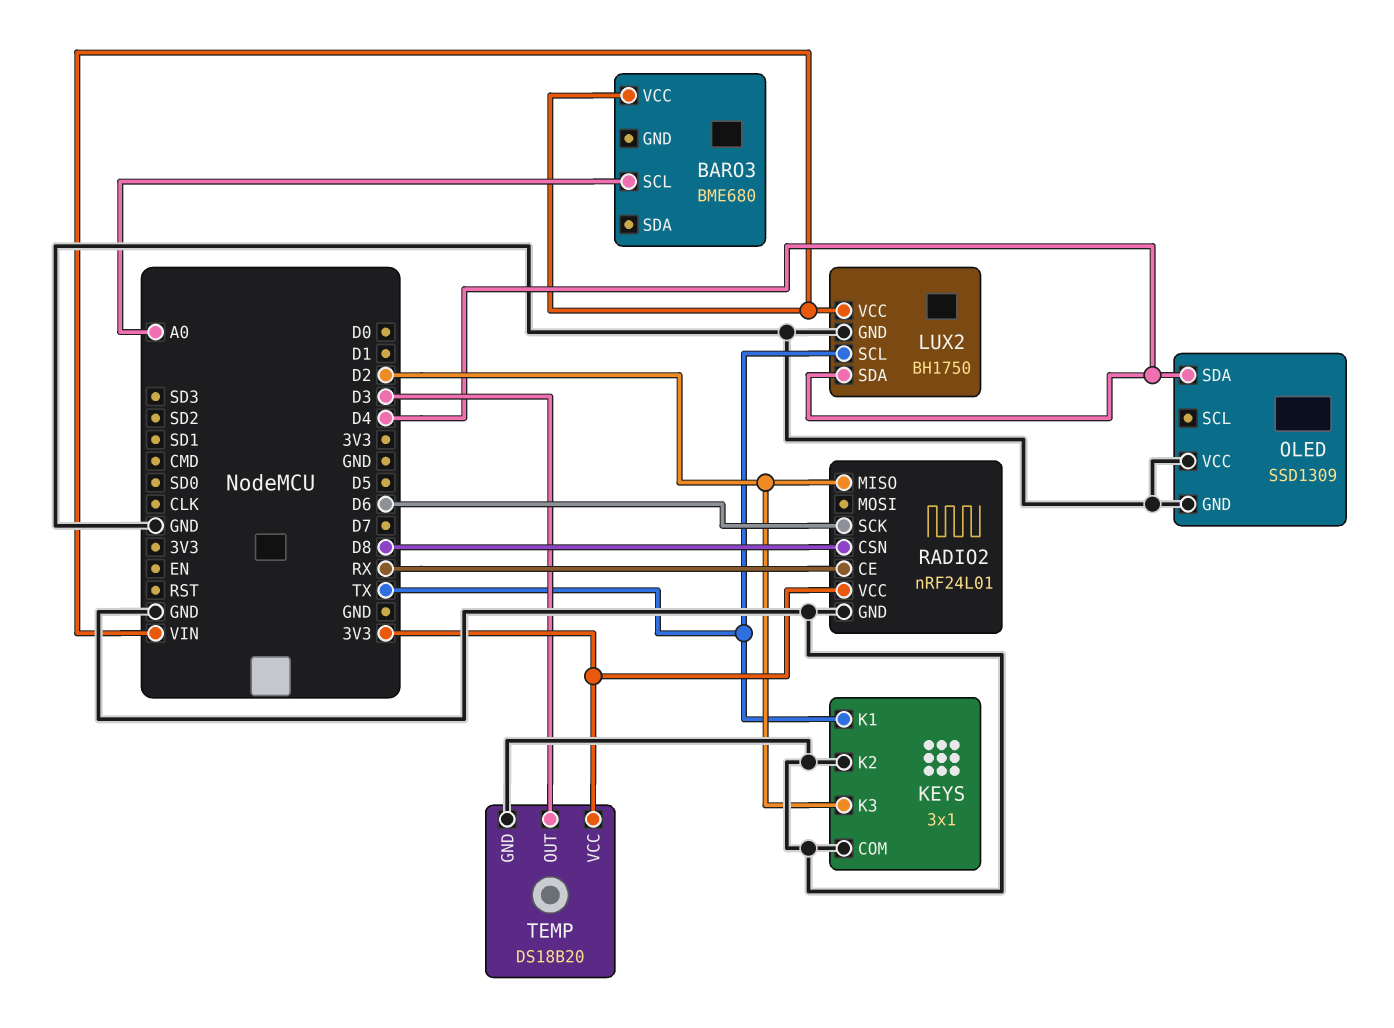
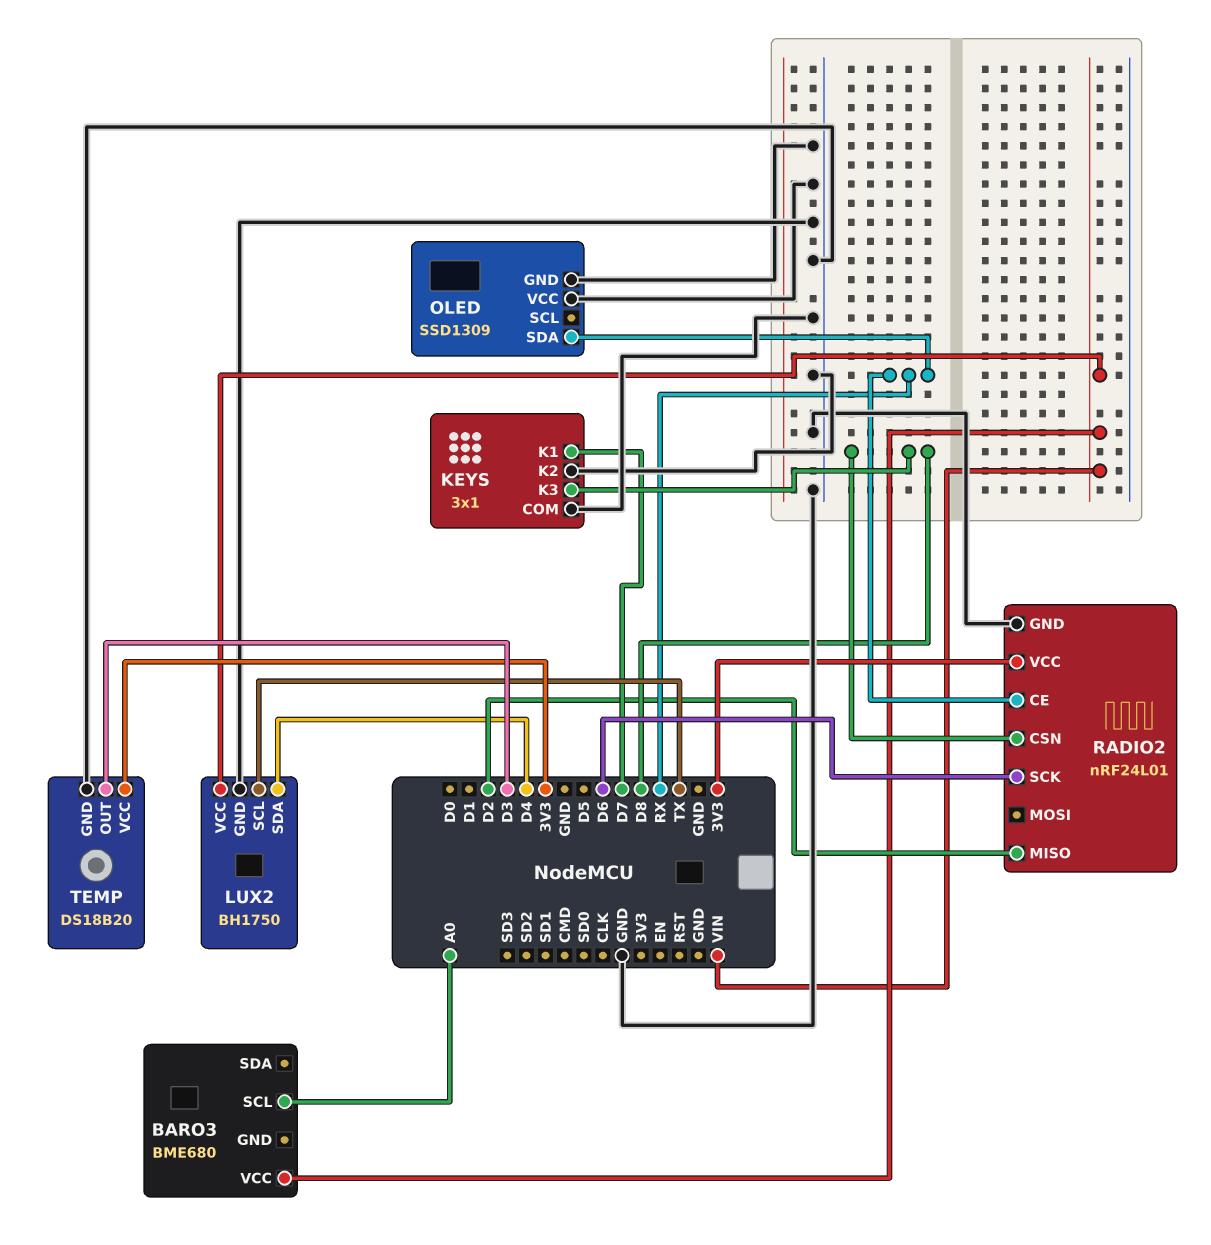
KEYS pin K1: TX -> D7
KEYS pin K3: D2 -> D8
OLED pin SDA: D4 -> RX

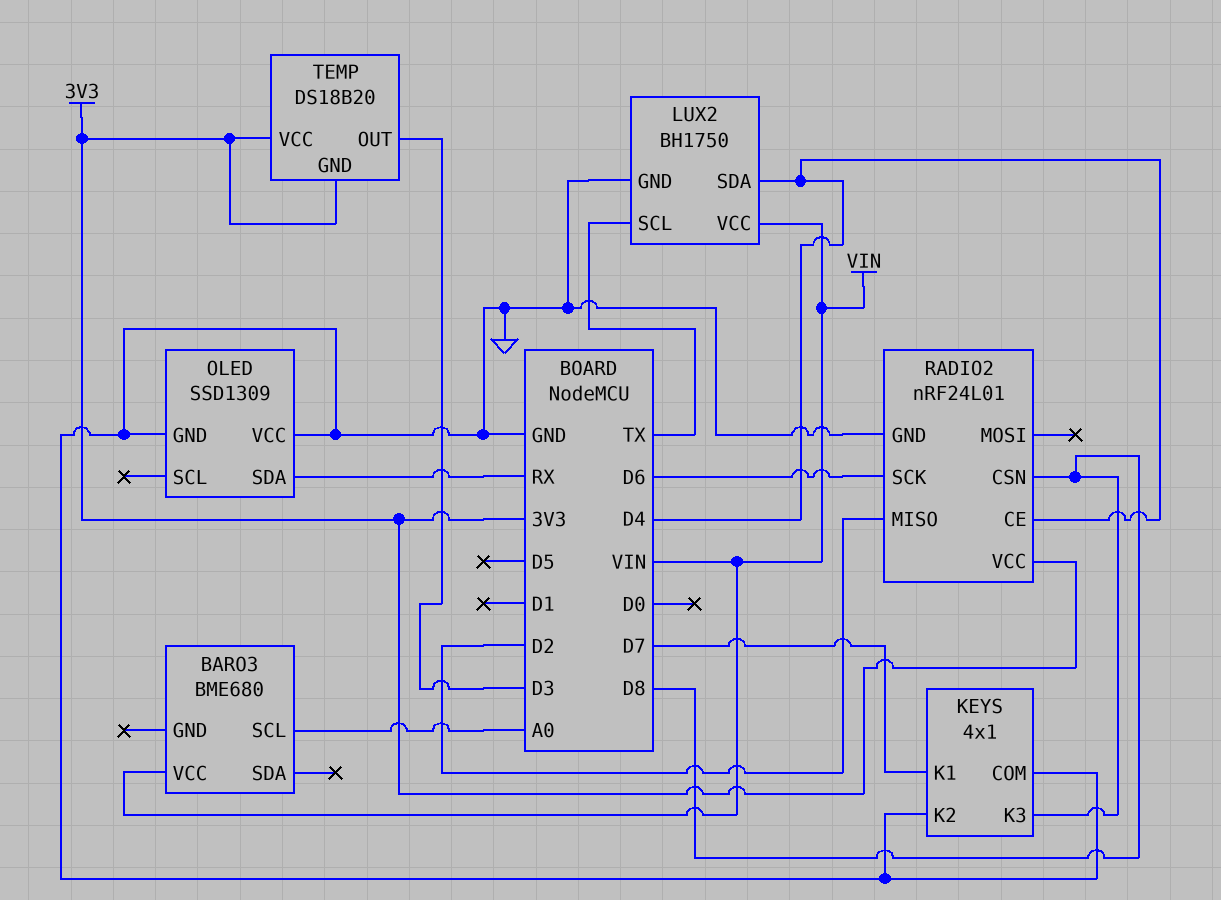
KEYS: 3x1 -> 4x1
RADIO2 pin CE: RX -> D4
TEMP pin GND: GND -> 3V3

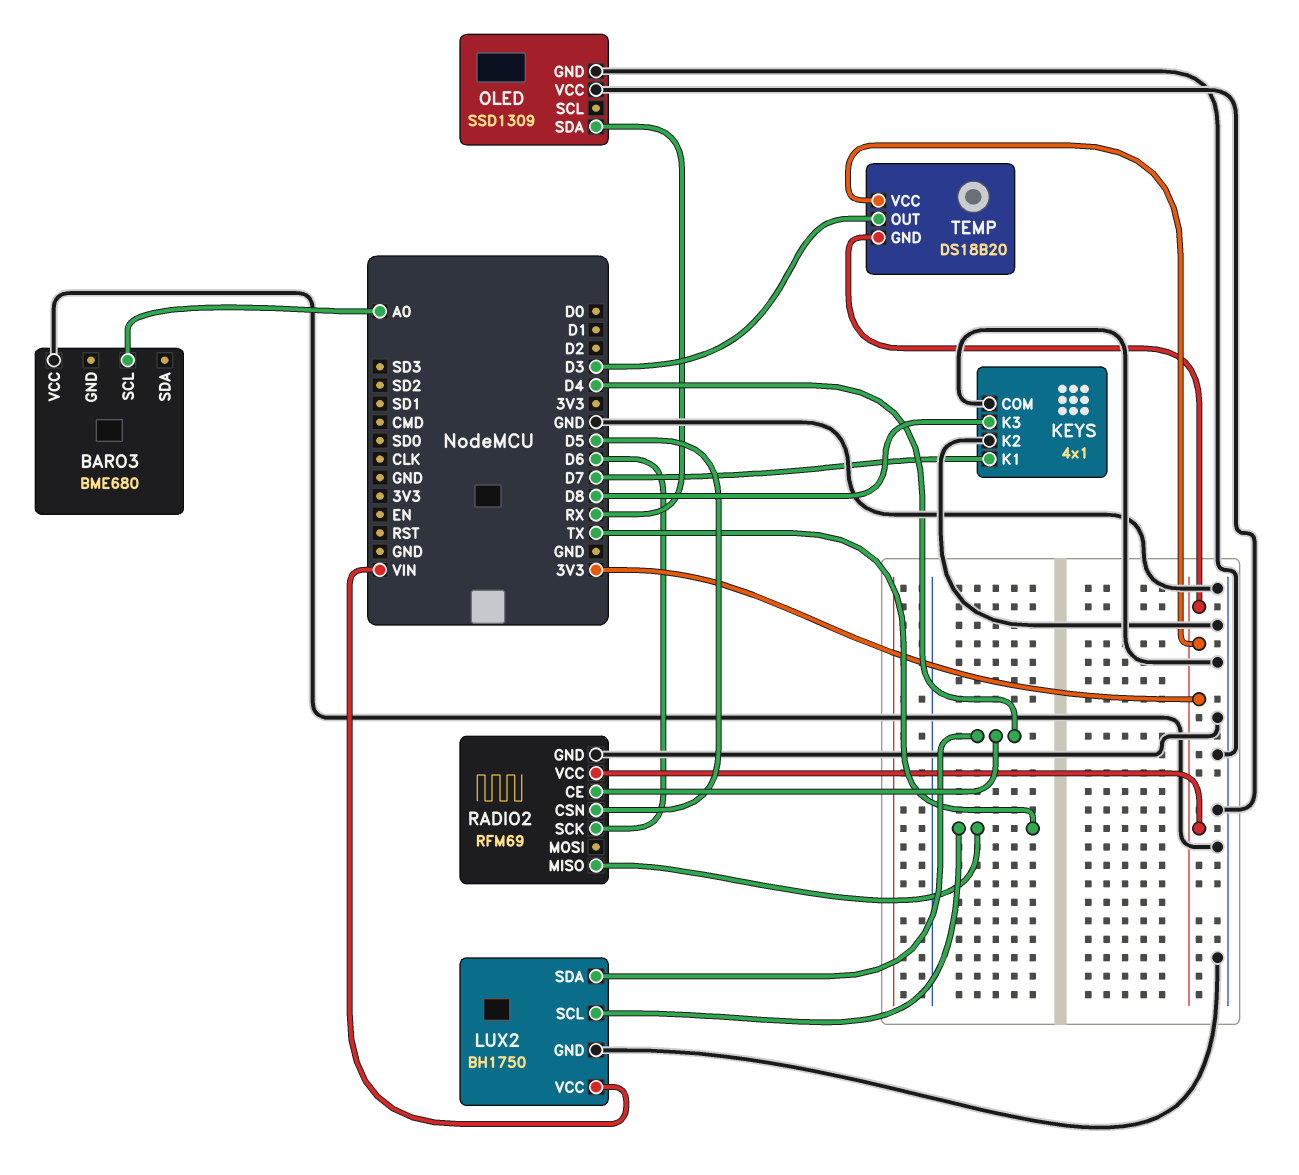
BARO3 pin VCC: VIN -> GND
RADIO2: nRF24L01 -> RFM69
RADIO2 pin CSN: D8 -> D5
RADIO2 pin MISO: D2 -> TX

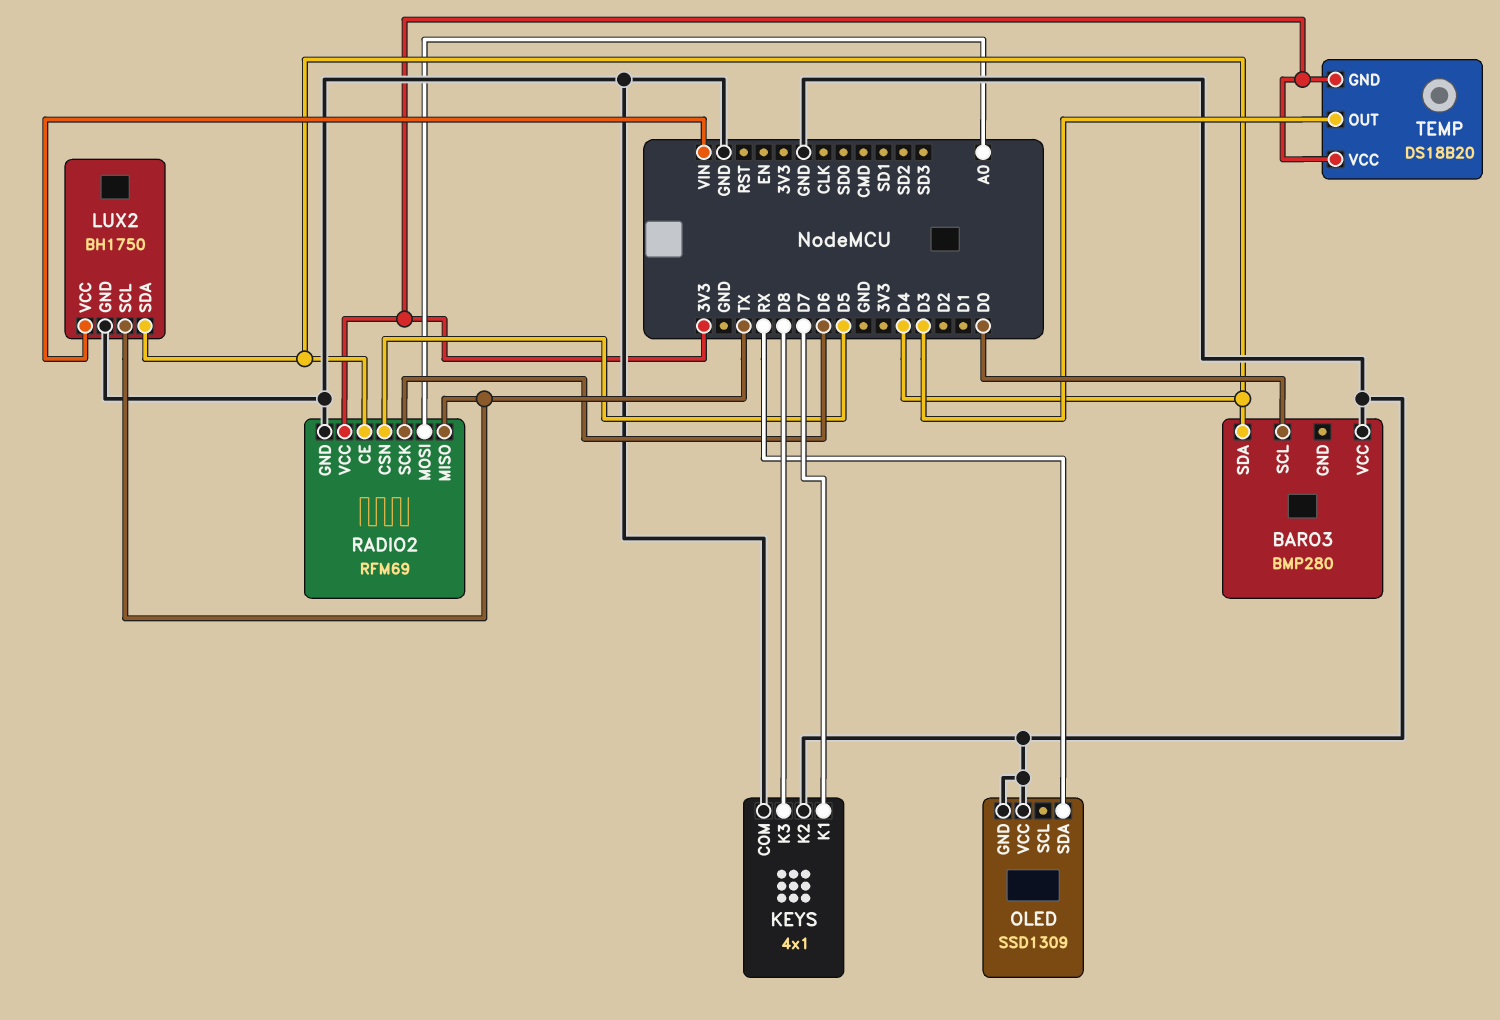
BARO3: BME680 -> BMP280
BARO3 pin SCL: A0 -> D0
BARO3 pin SDA: none -> D4
RADIO2 pin MOSI: none -> A0

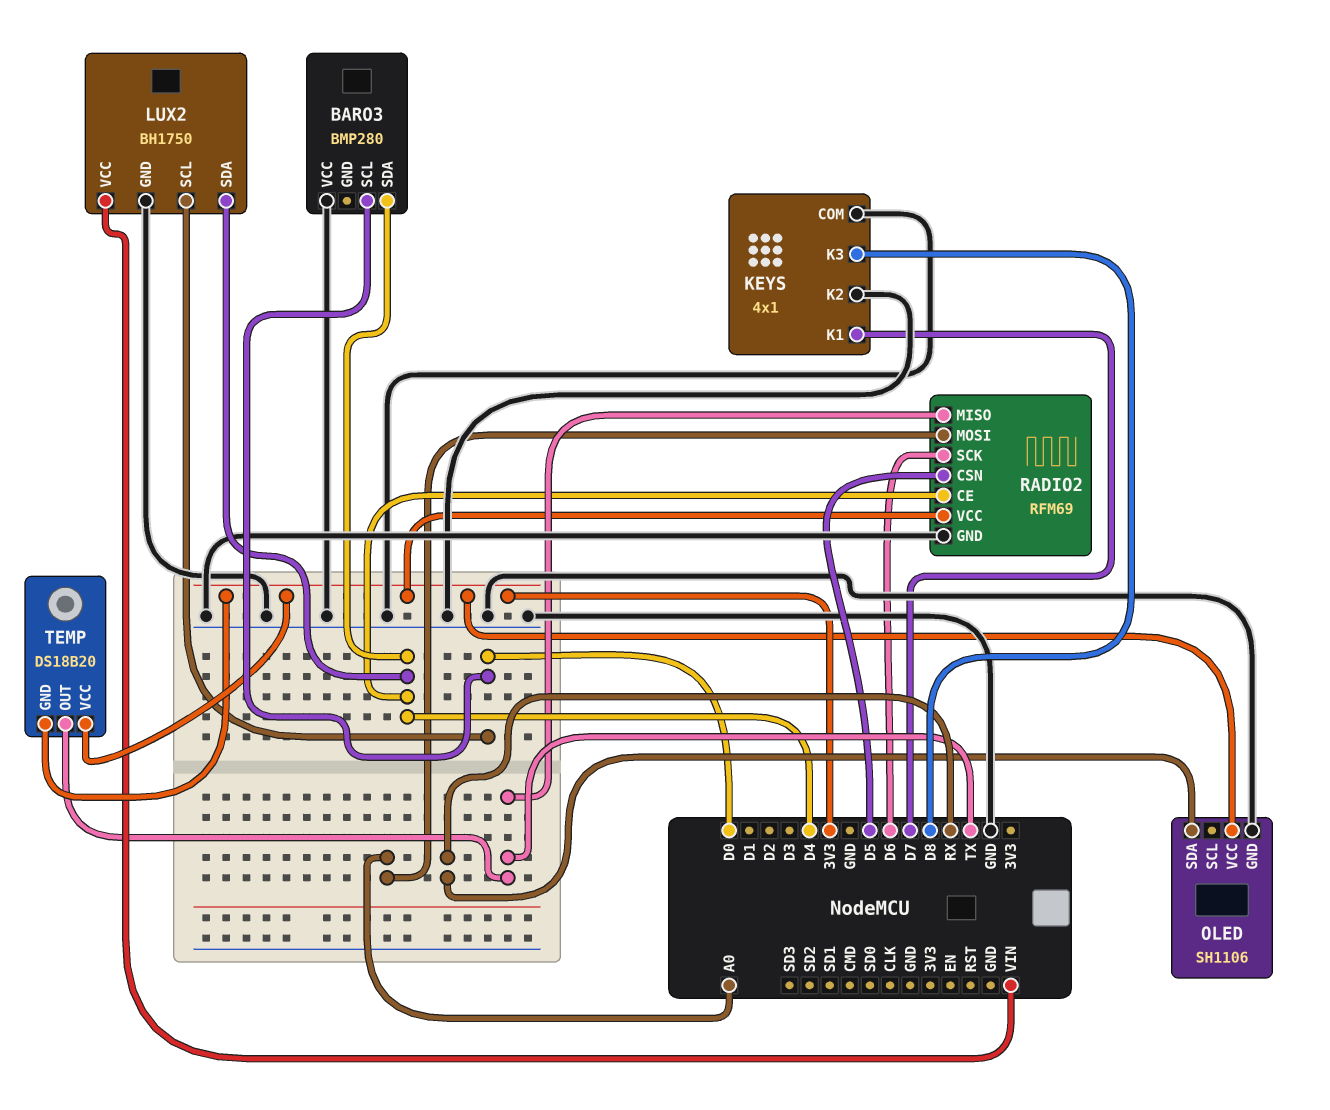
LUX2 pin SCL: TX -> D0
OLED: SSD1309 -> SH1106
OLED pin VCC: GND -> 3V3
TEMP pin OUT: D3 -> TX

